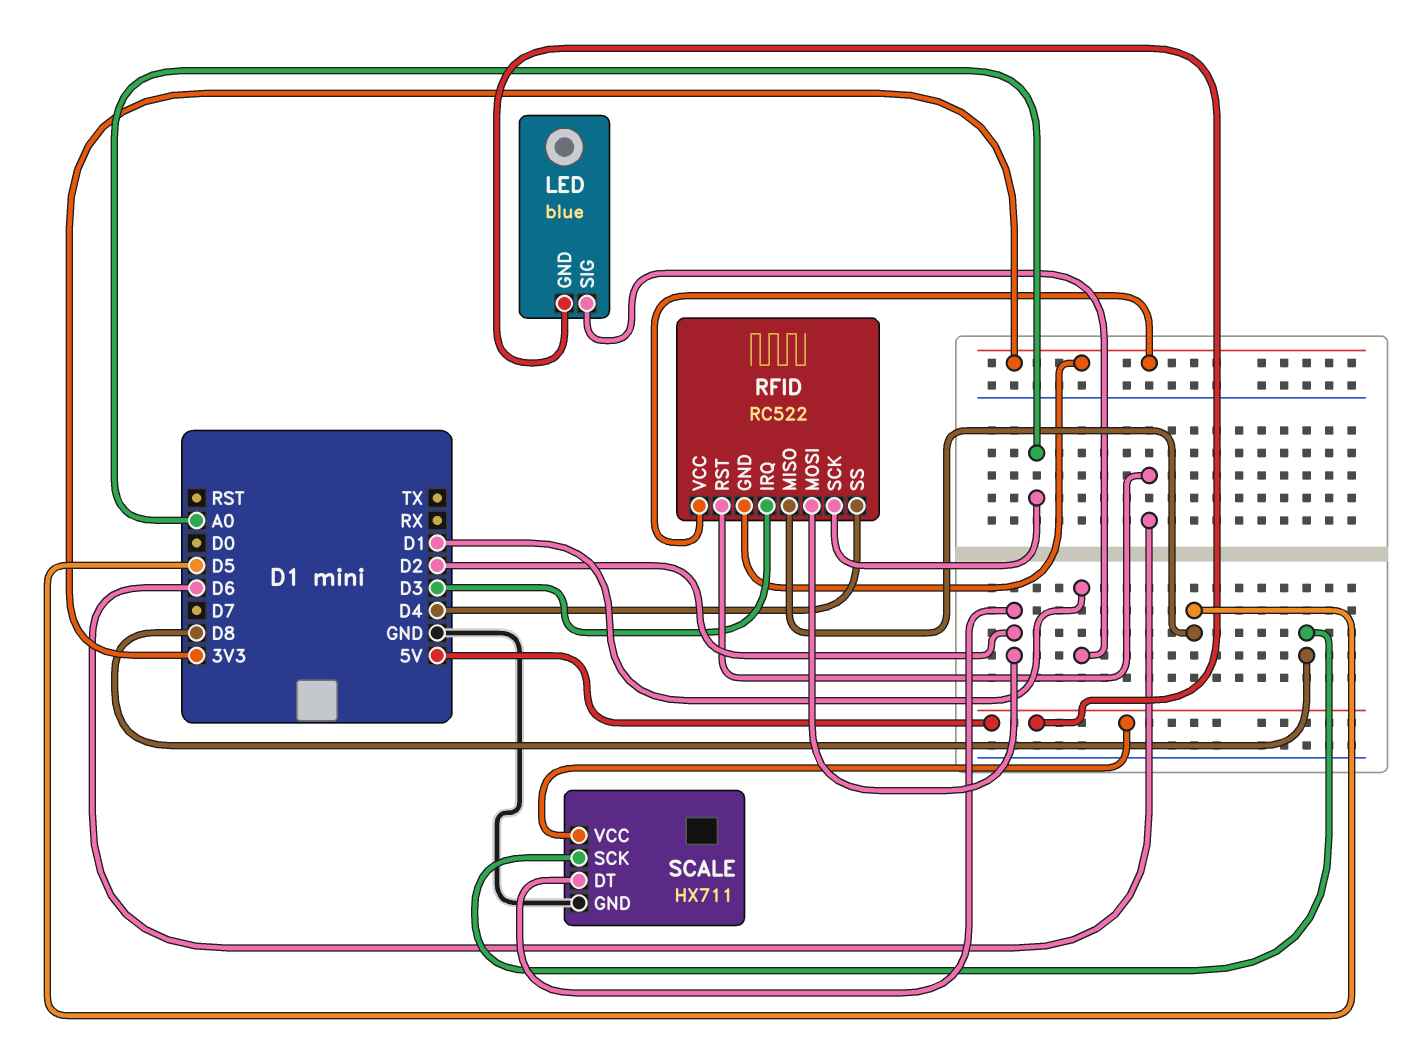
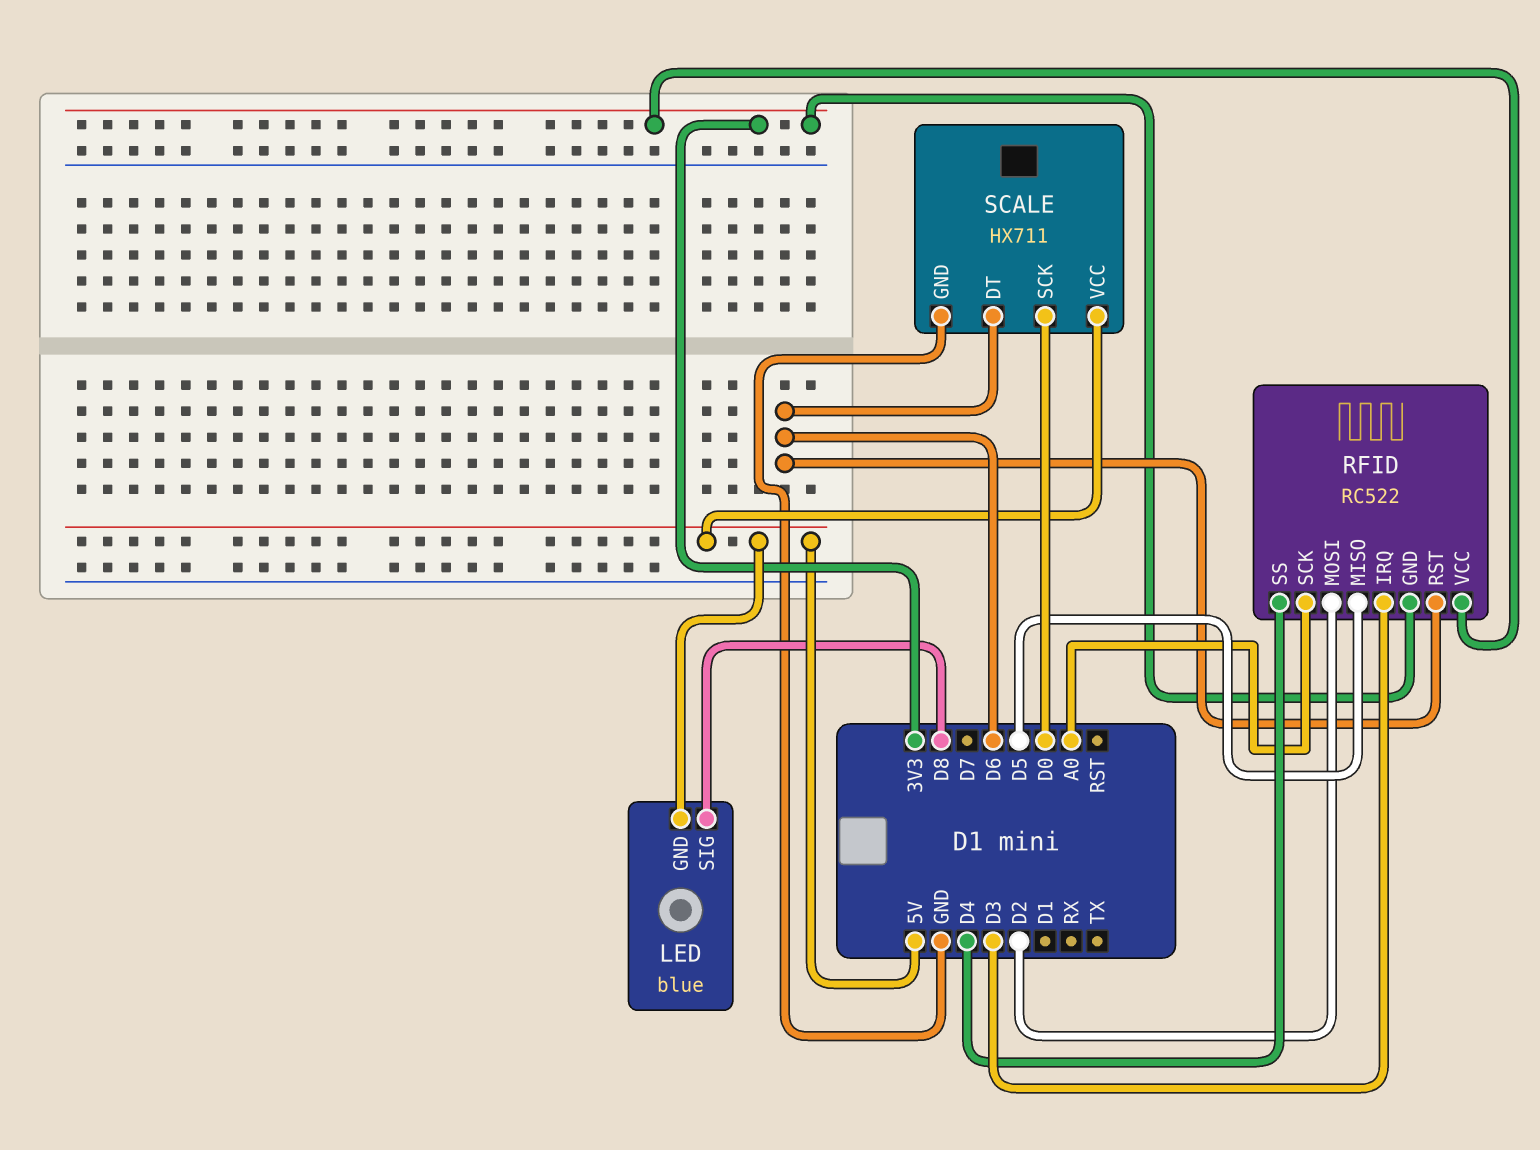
LED pin SIG: D1 -> D8
SCALE pin DT: D2 -> D6
SCALE pin SCK: D8 -> D0

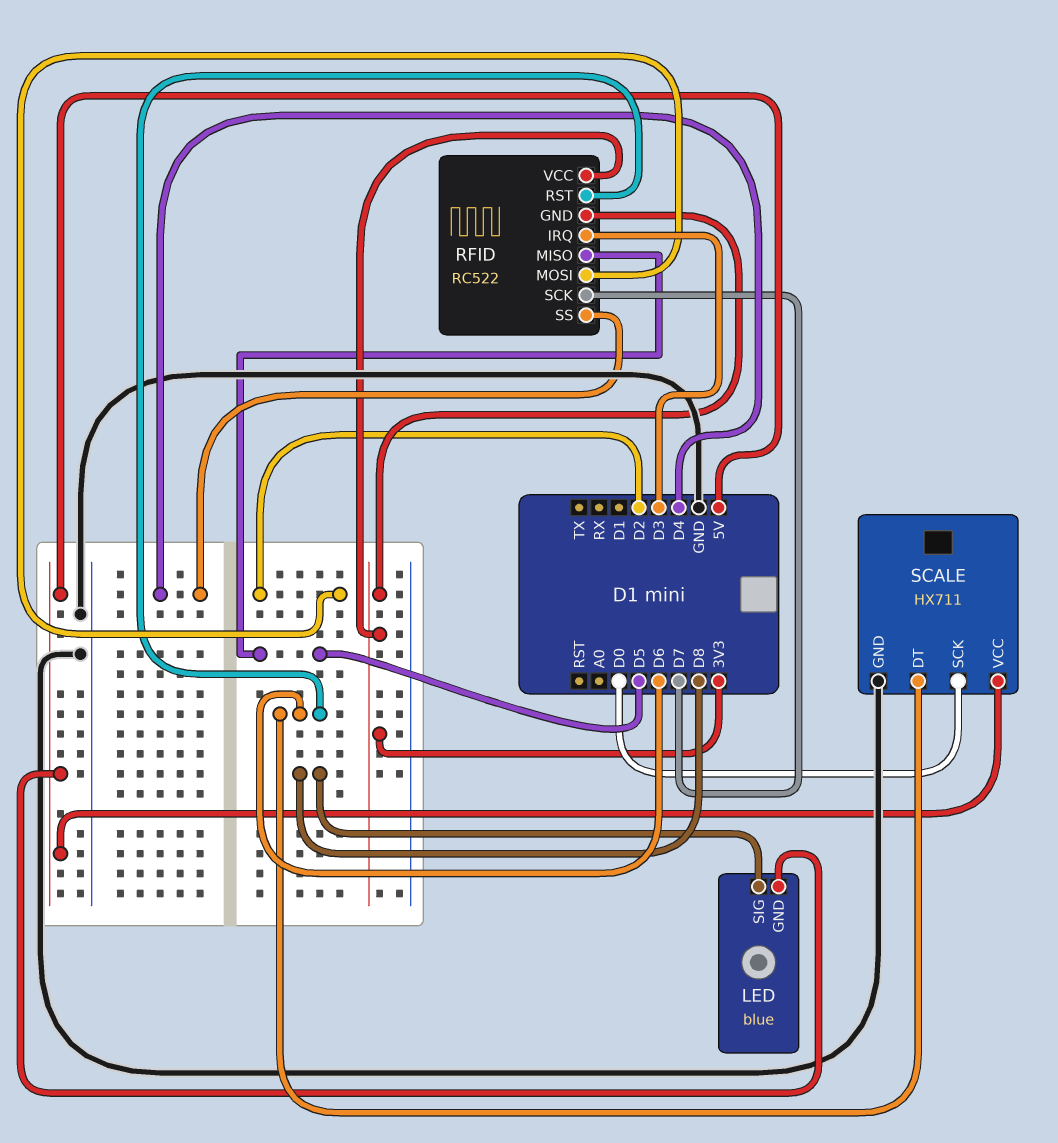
RFID pin SCK: A0 -> D7

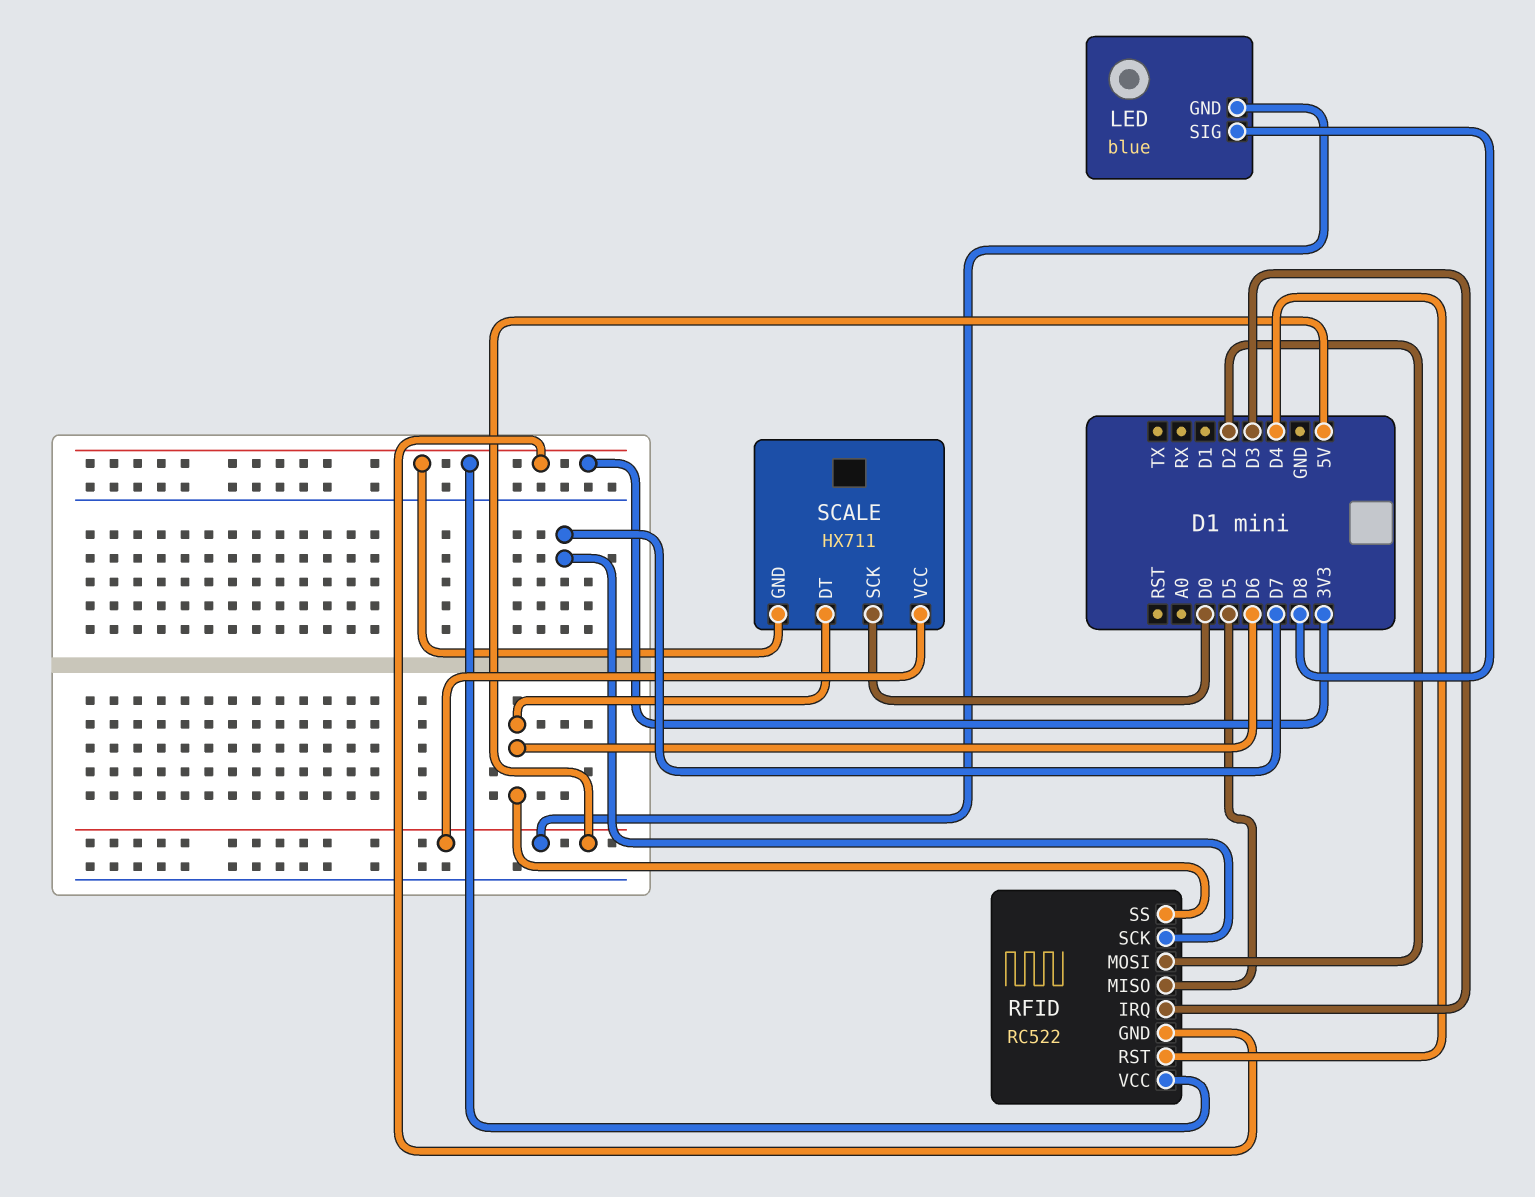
RFID pin RST: D6 -> D4
RFID pin SS: D4 -> D6
SCALE pin GND: GND -> 3V3

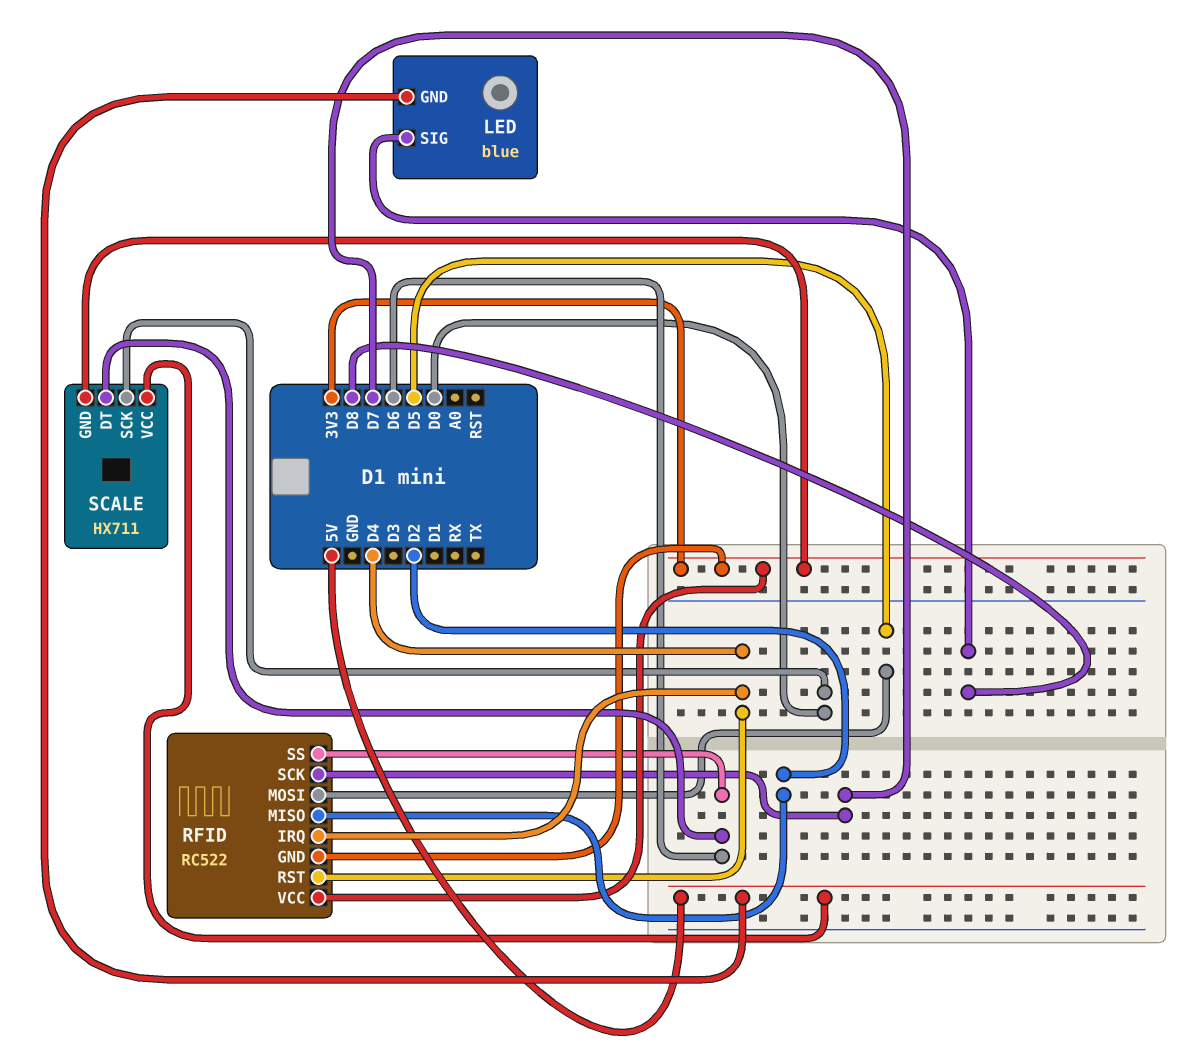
RFID pin IRQ: D3 -> D4
RFID pin MISO: D5 -> D2
RFID pin MOSI: D2 -> D5

